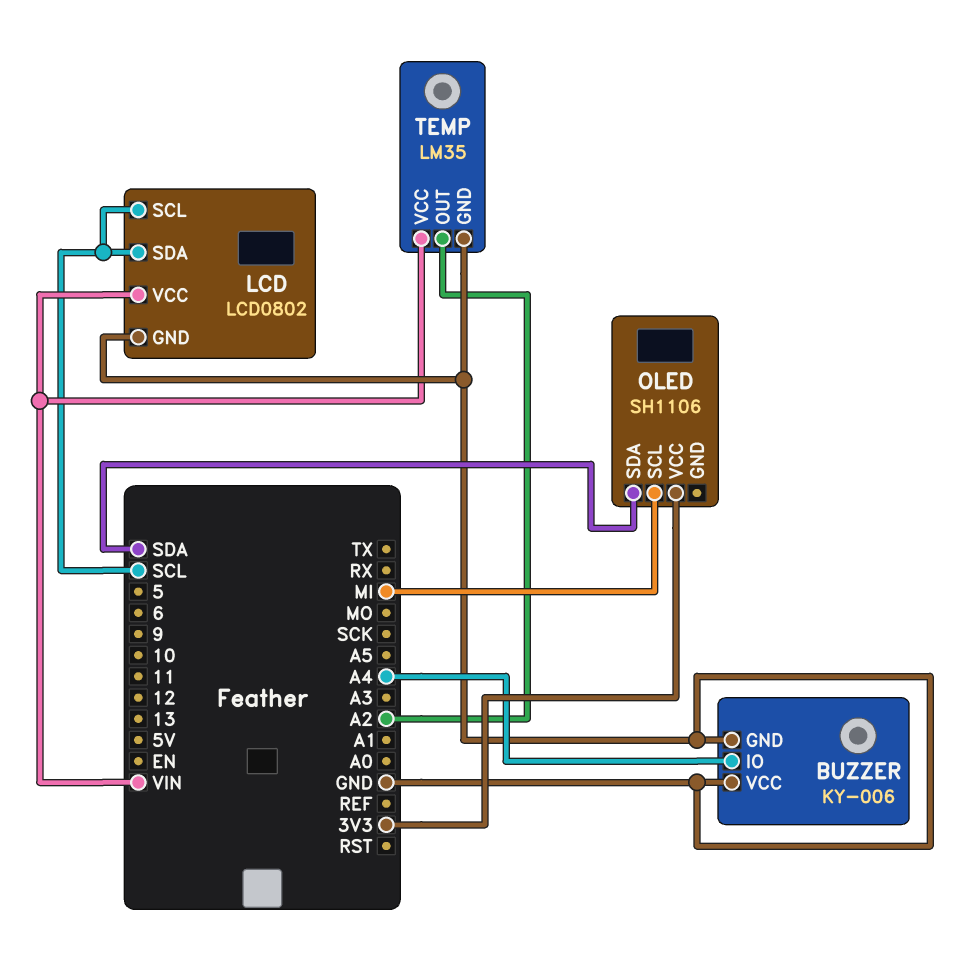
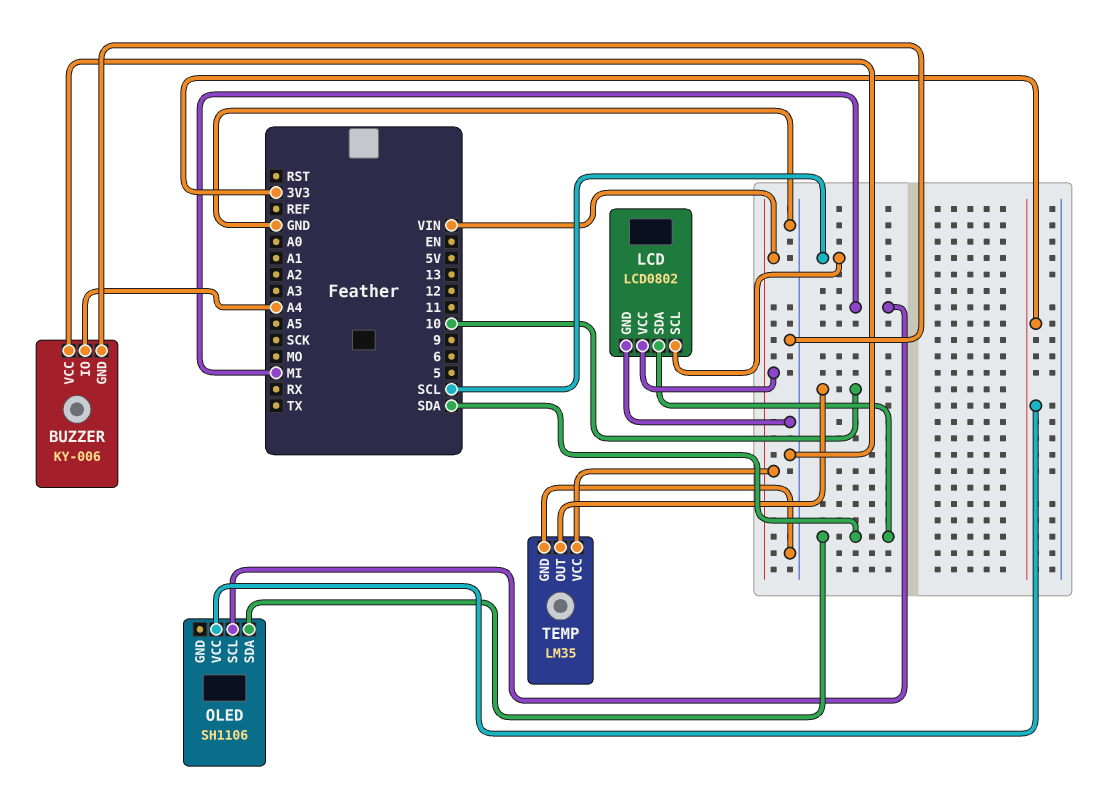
LCD pin SDA: SCL -> SDA
TEMP pin OUT: A2 -> 10

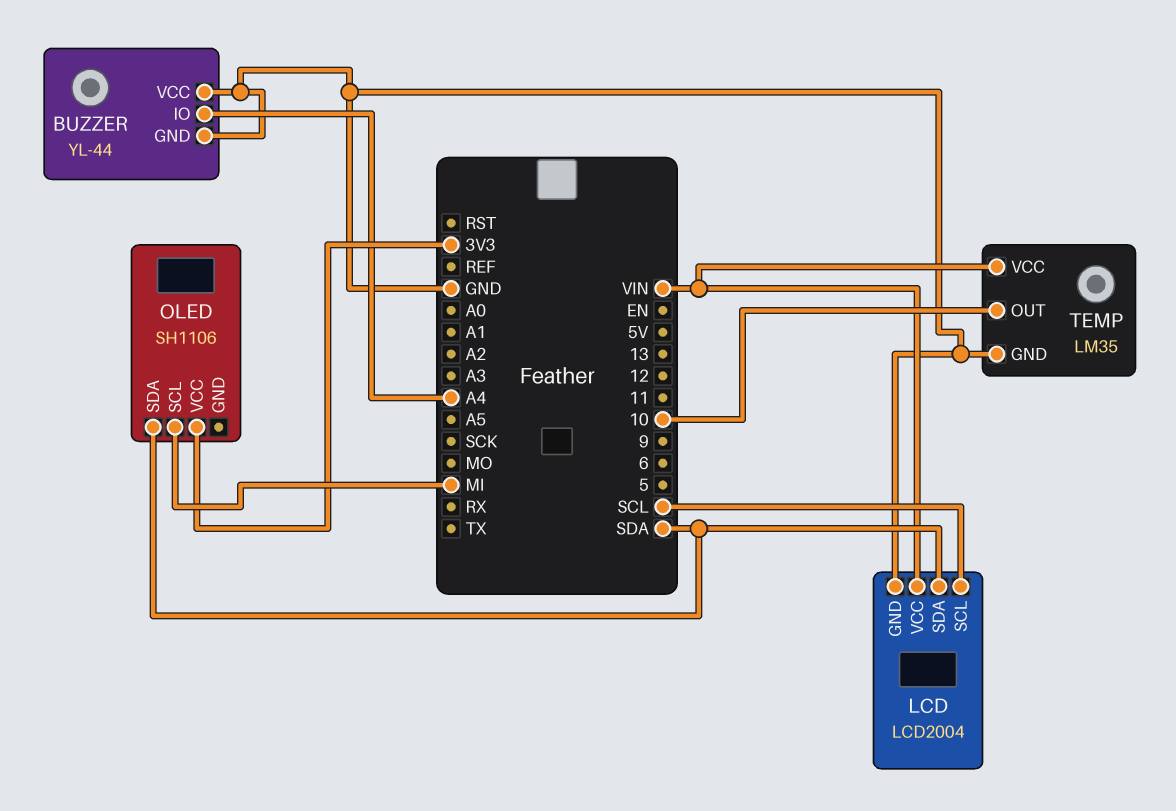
BUZZER: KY-006 -> YL-44
LCD: LCD0802 -> LCD2004

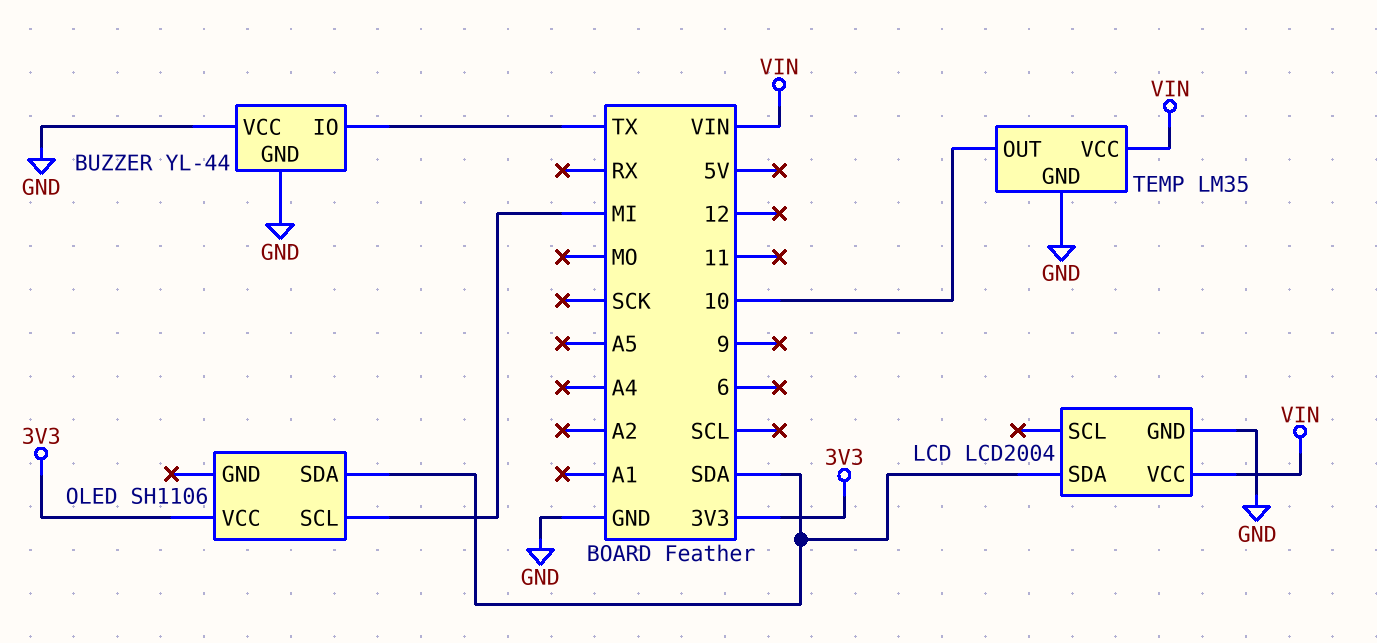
BUZZER pin IO: A4 -> TX
LCD pin SCL: SCL -> none

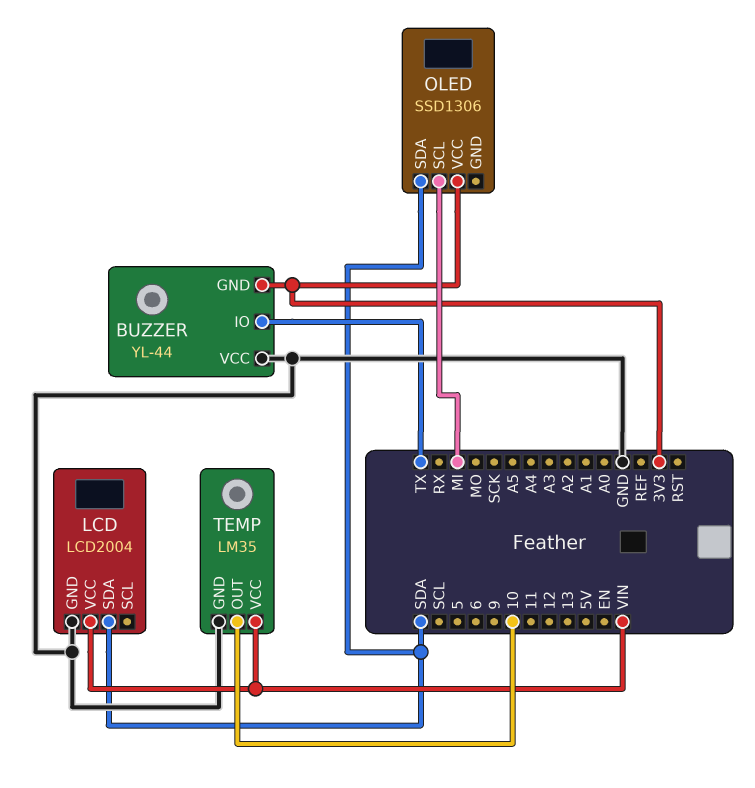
BUZZER pin GND: GND -> 3V3
OLED: SH1106 -> SSD1306

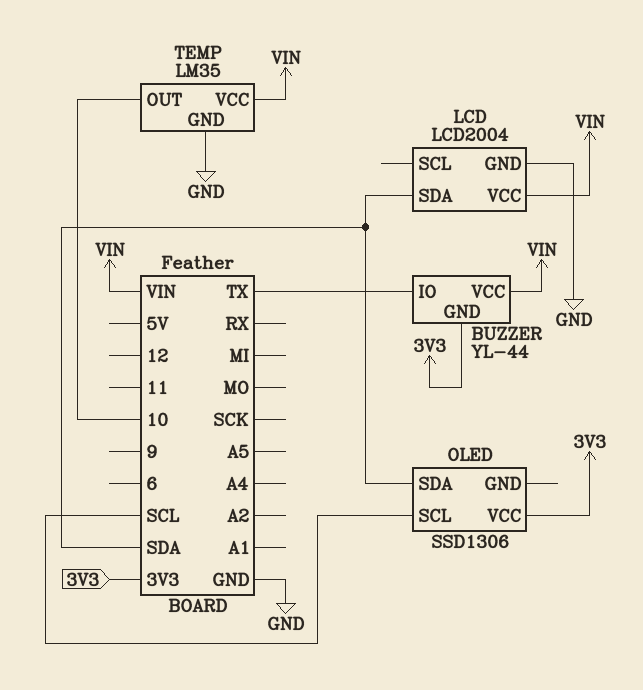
BUZZER pin VCC: GND -> VIN
OLED pin SCL: MI -> SCL

